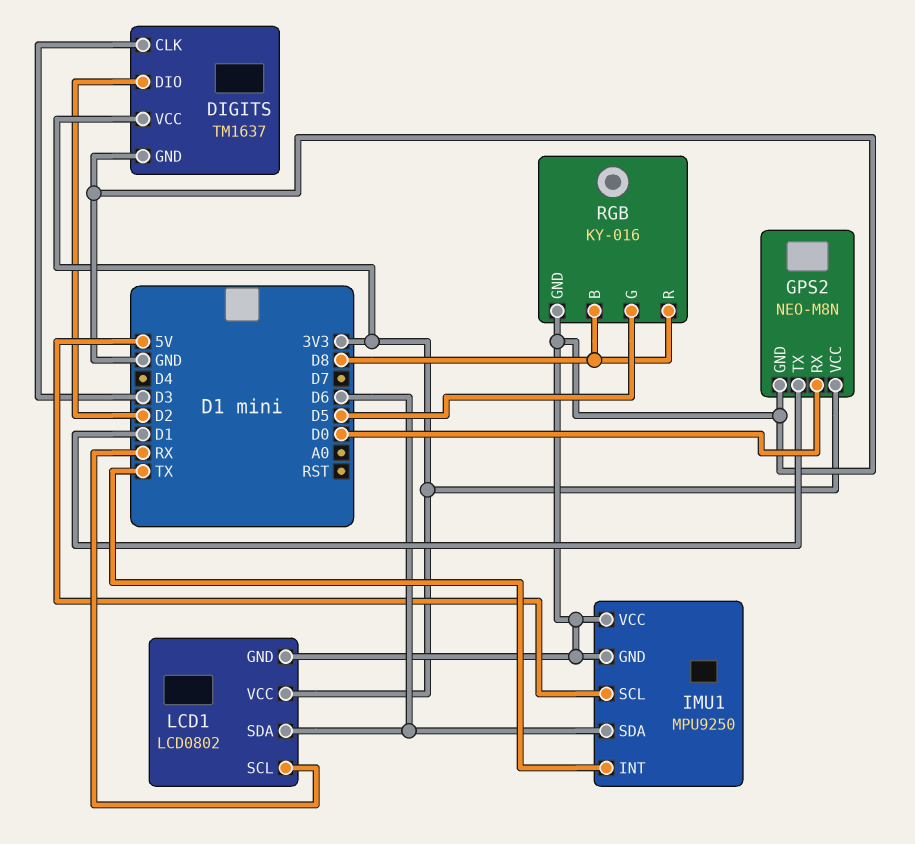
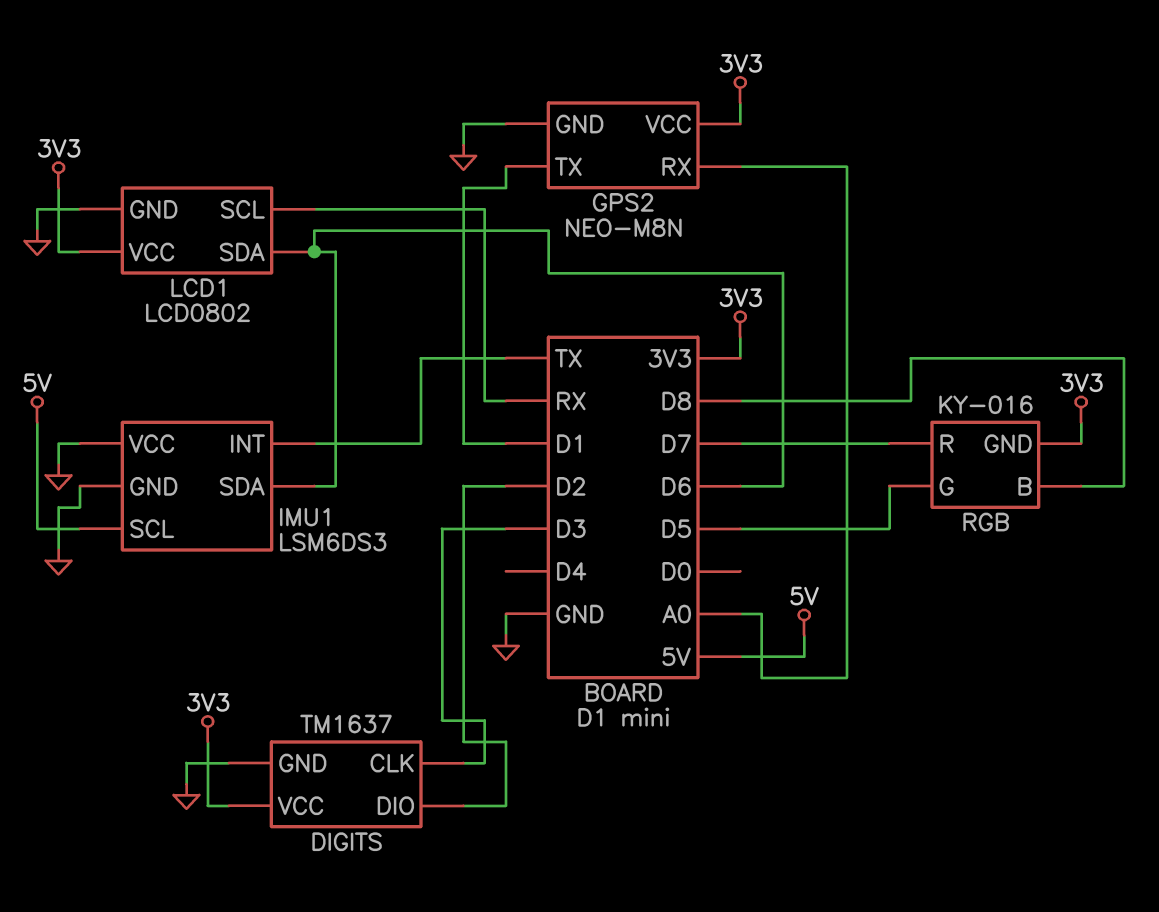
GPS2 pin RX: D0 -> A0
IMU1: MPU9250 -> LSM6DS3
RGB pin GND: GND -> 3V3
RGB pin R: D8 -> D7

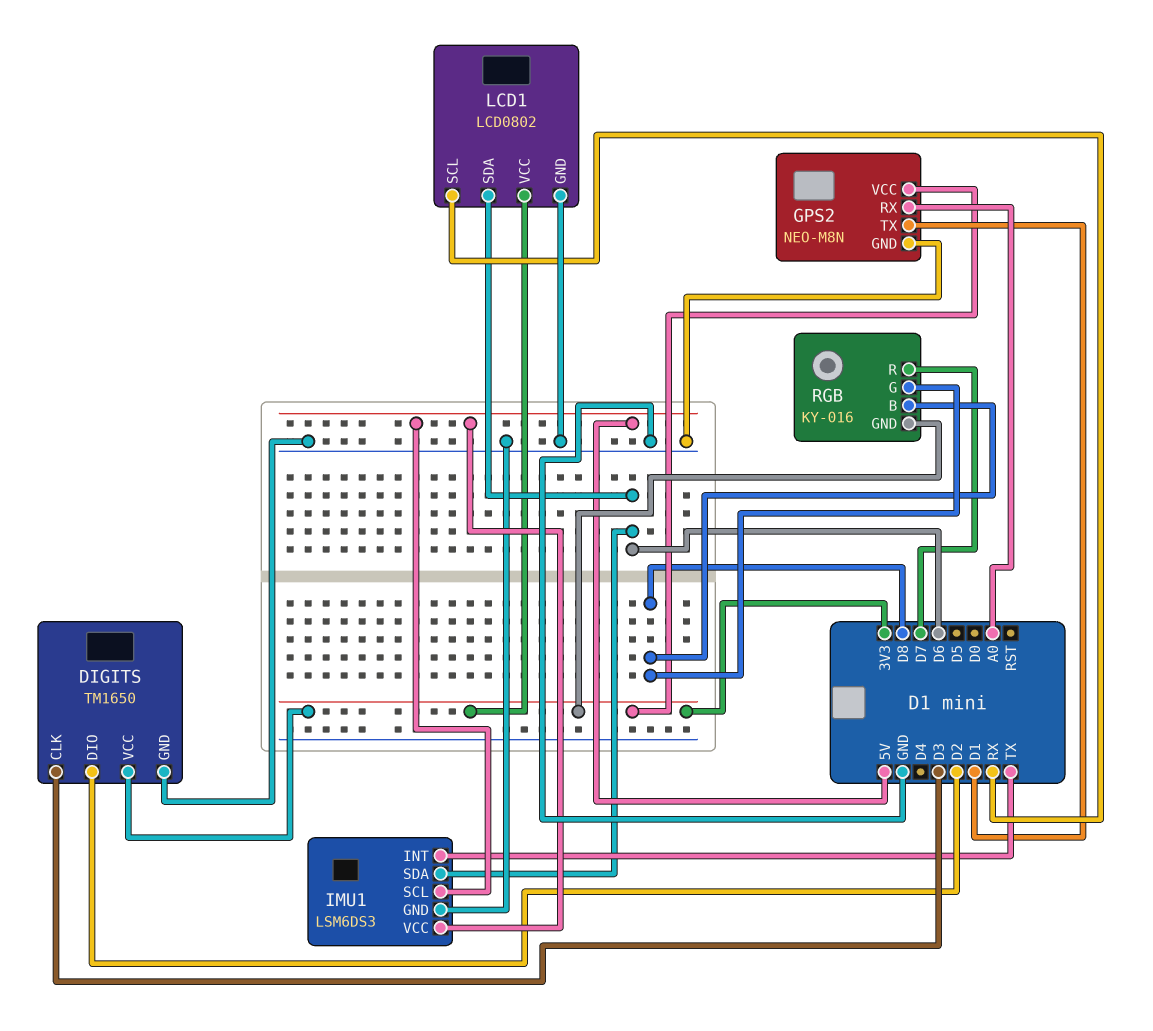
DIGITS: TM1637 -> TM1650
IMU1 pin VCC: GND -> 5V
RGB pin G: D5 -> D8

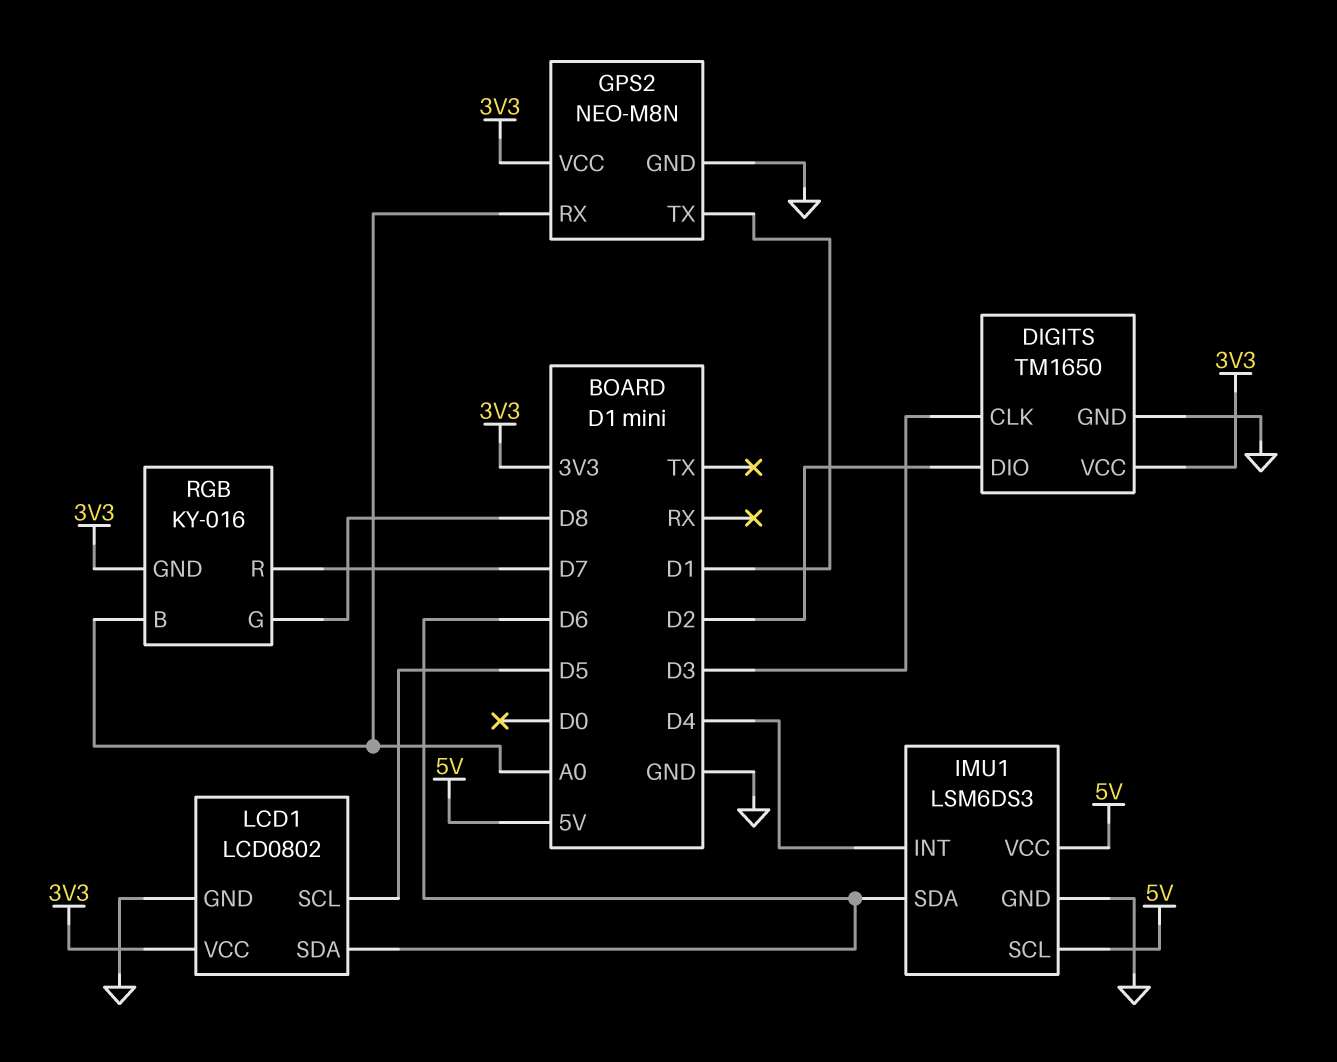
IMU1 pin INT: TX -> D4
LCD1 pin SCL: RX -> D5
RGB pin B: D8 -> A0

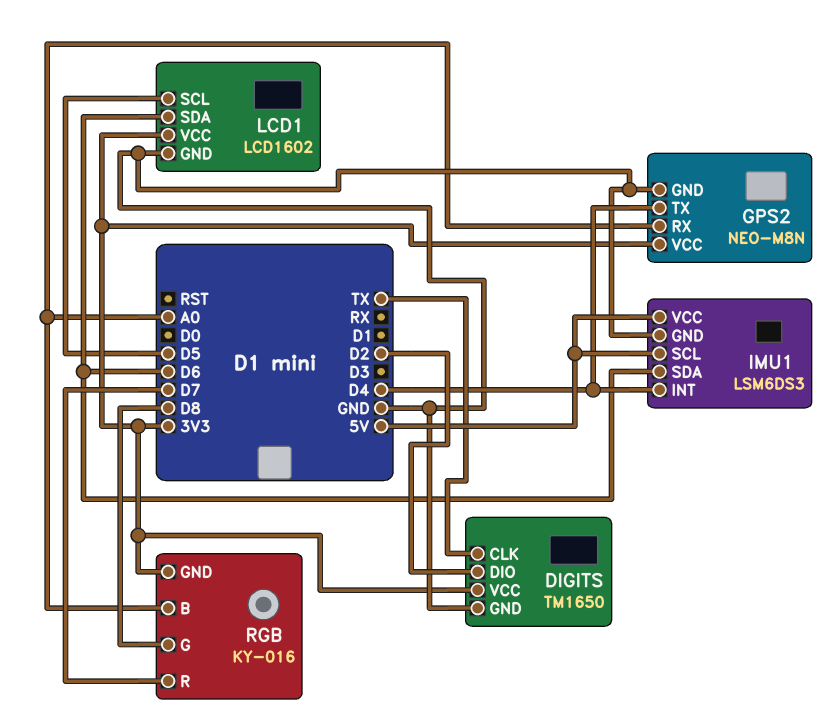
DIGITS pin CLK: D3 -> TX
GPS2 pin TX: D1 -> D4
LCD1: LCD0802 -> LCD1602

